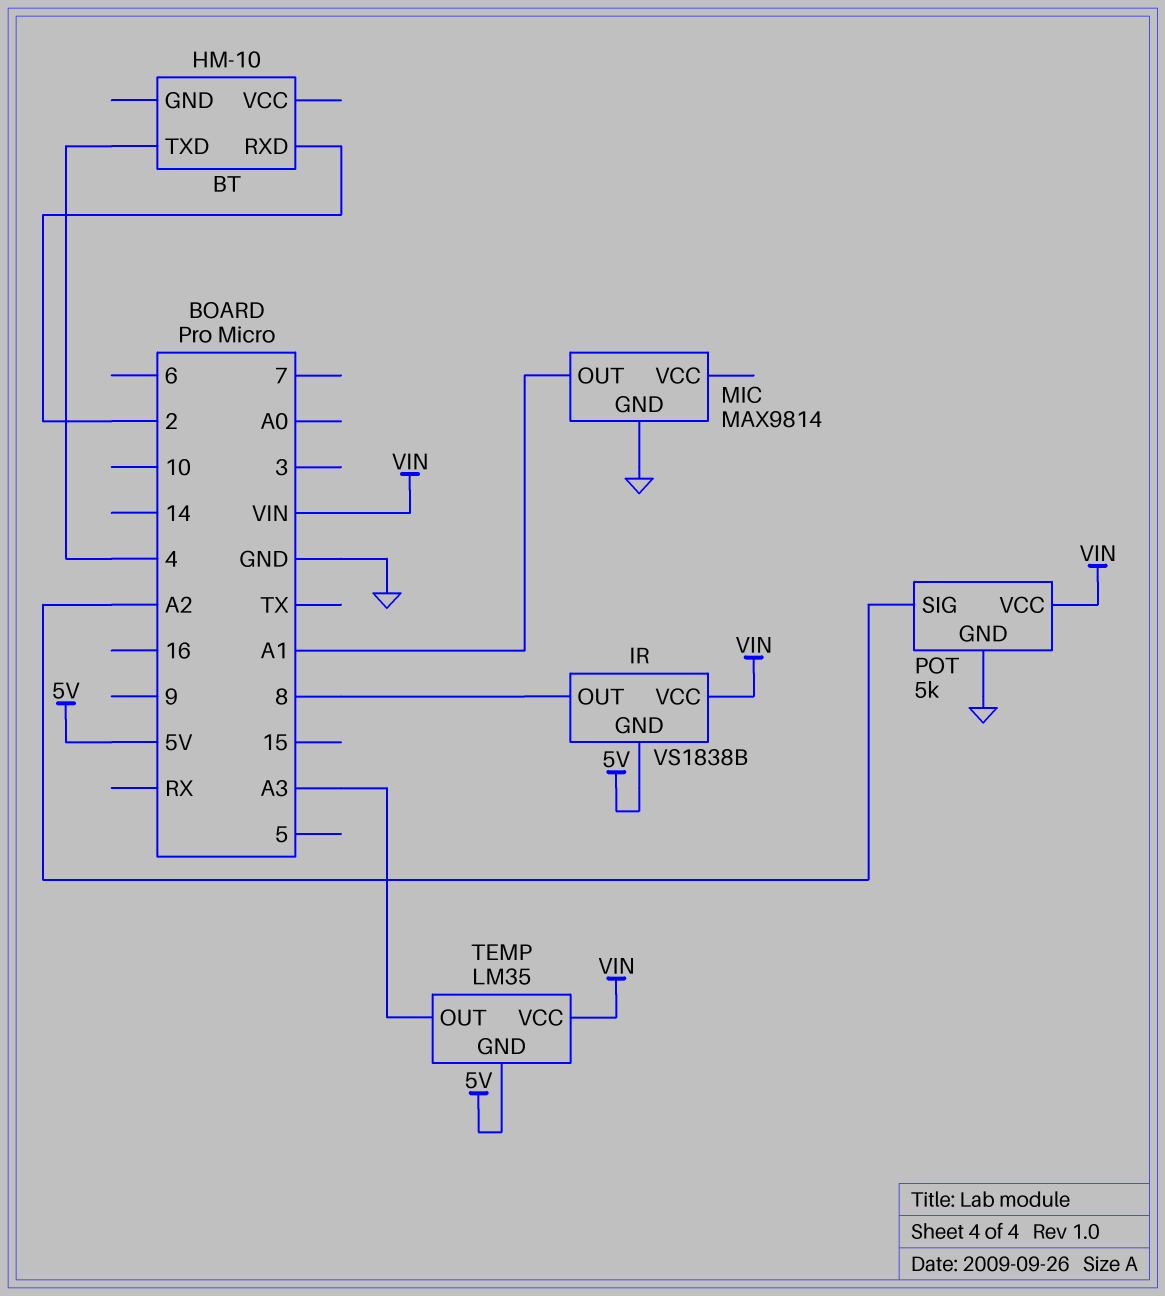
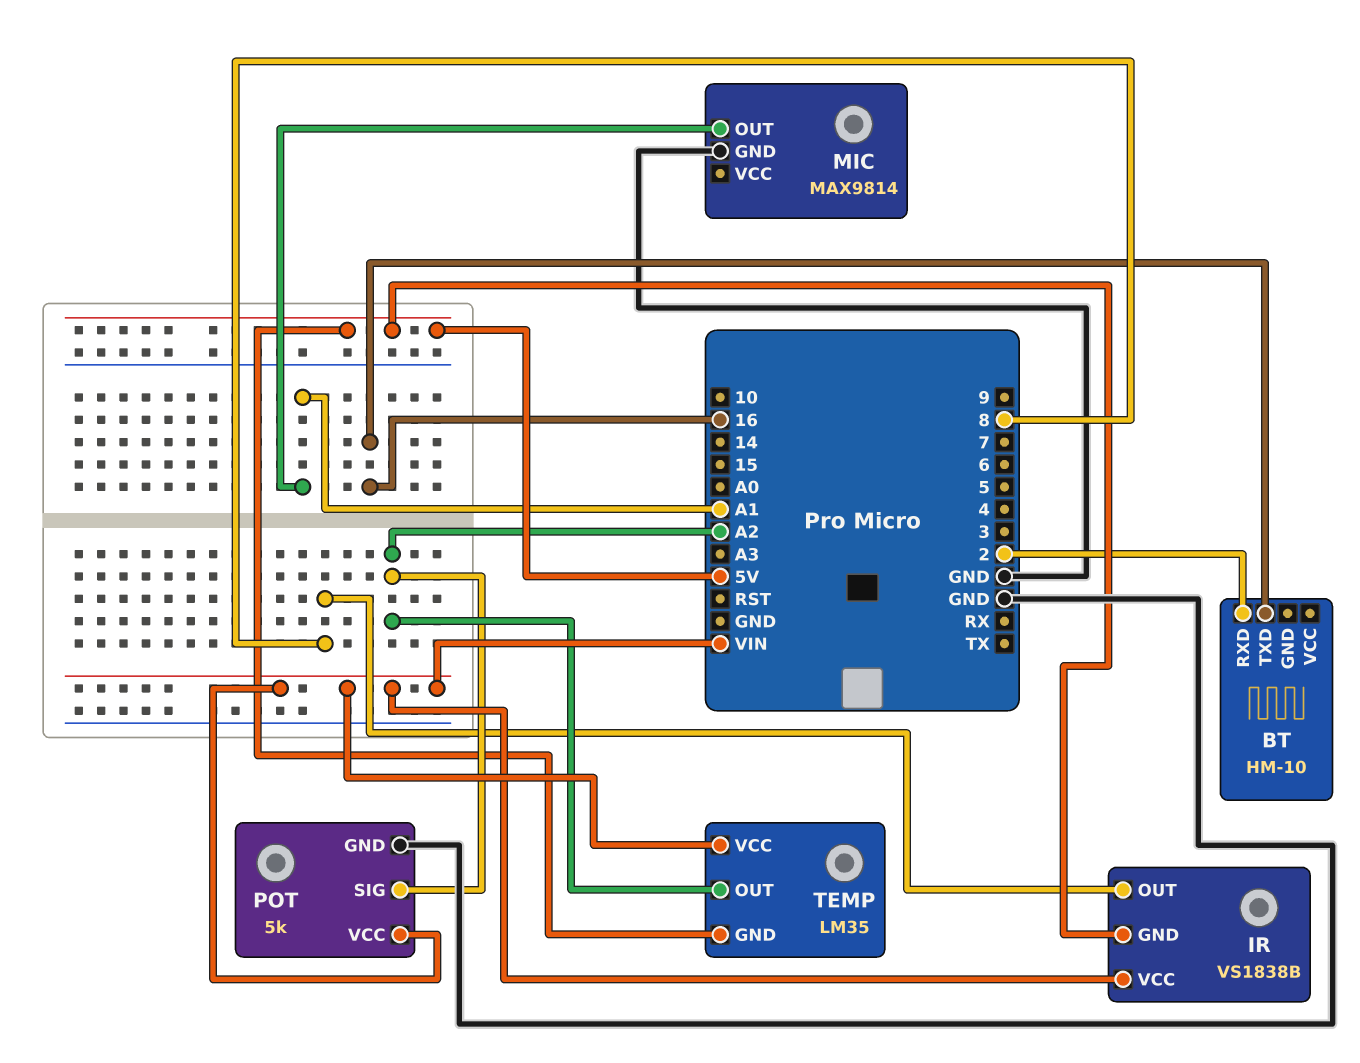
BT pin TXD: 4 -> 16
TEMP pin OUT: A3 -> A2

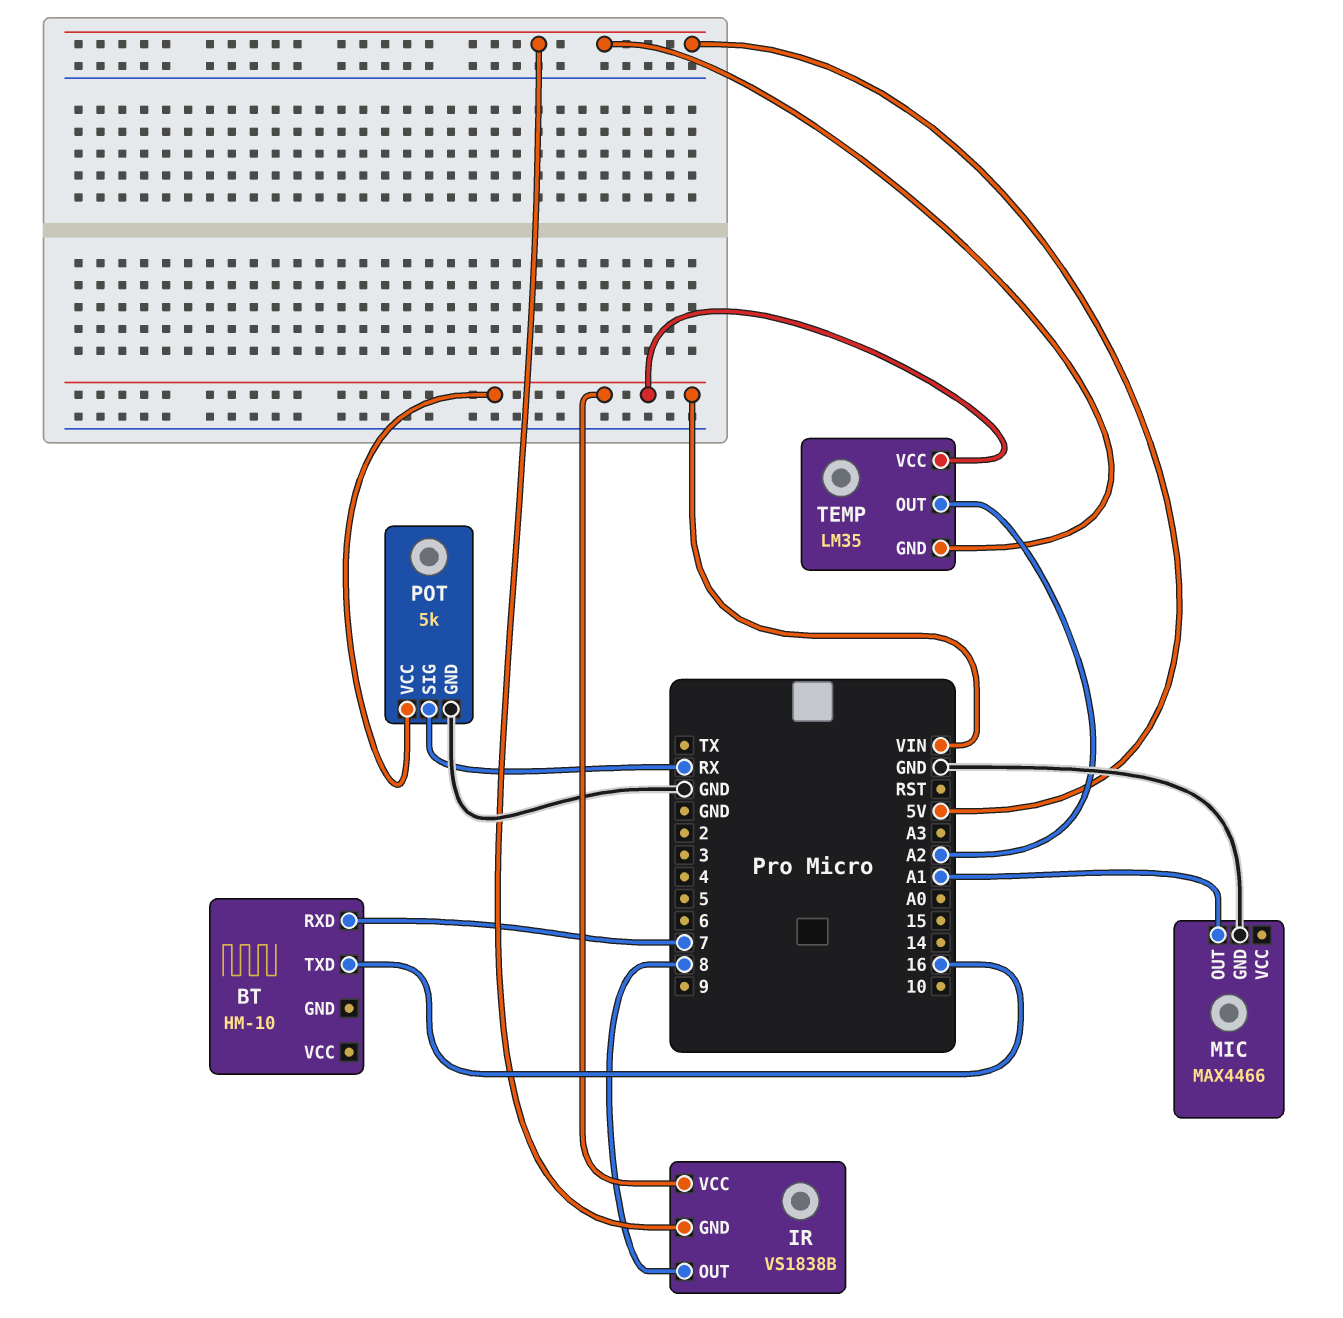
BT pin RXD: 2 -> 7
MIC: MAX9814 -> MAX4466
POT pin SIG: A2 -> RX

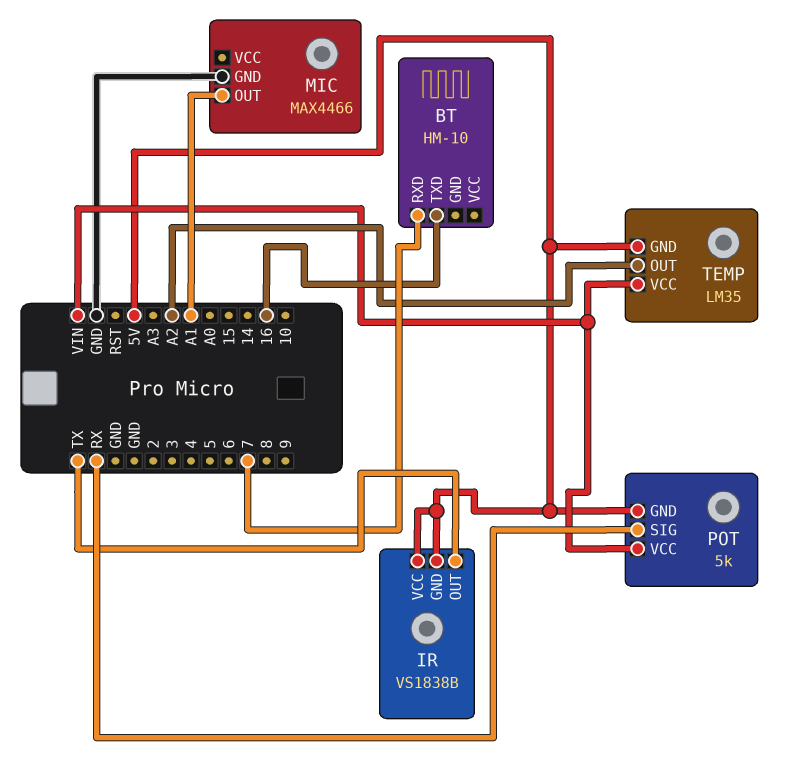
IR pin OUT: 8 -> TX
IR pin VCC: VIN -> 5V
POT pin GND: GND -> 5V

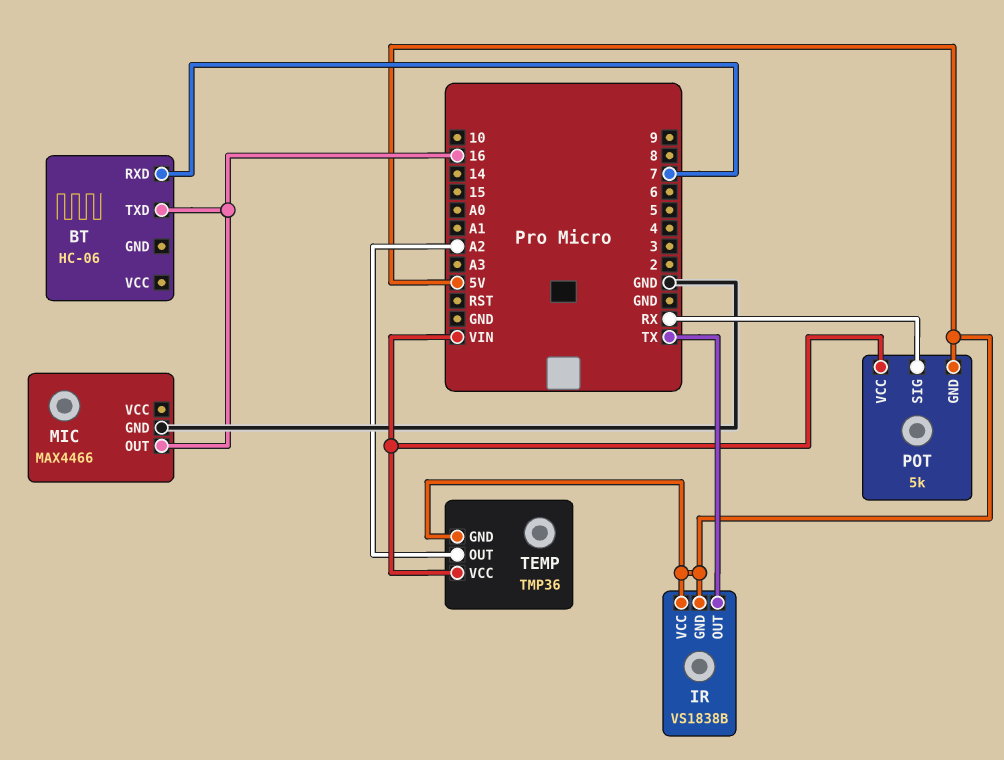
BT: HM-10 -> HC-06
MIC pin OUT: A1 -> 16
TEMP: LM35 -> TMP36

